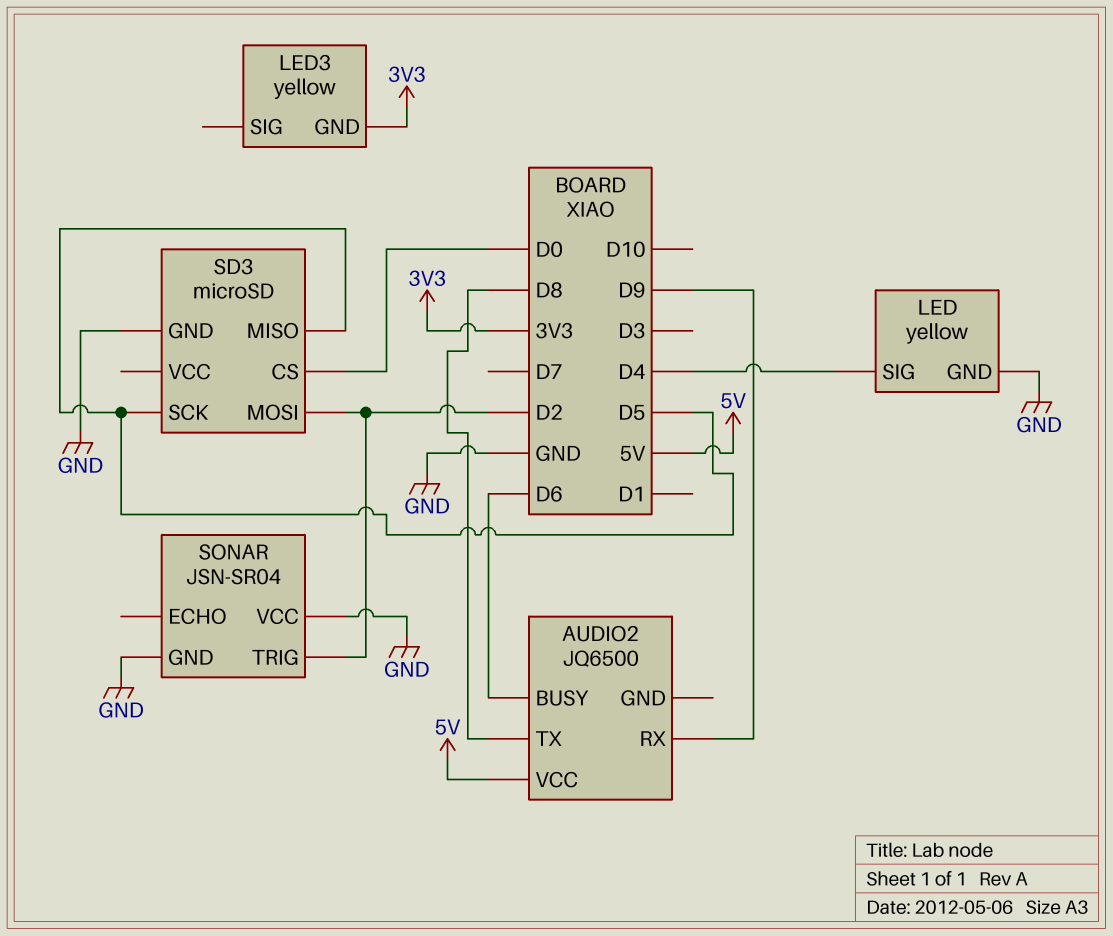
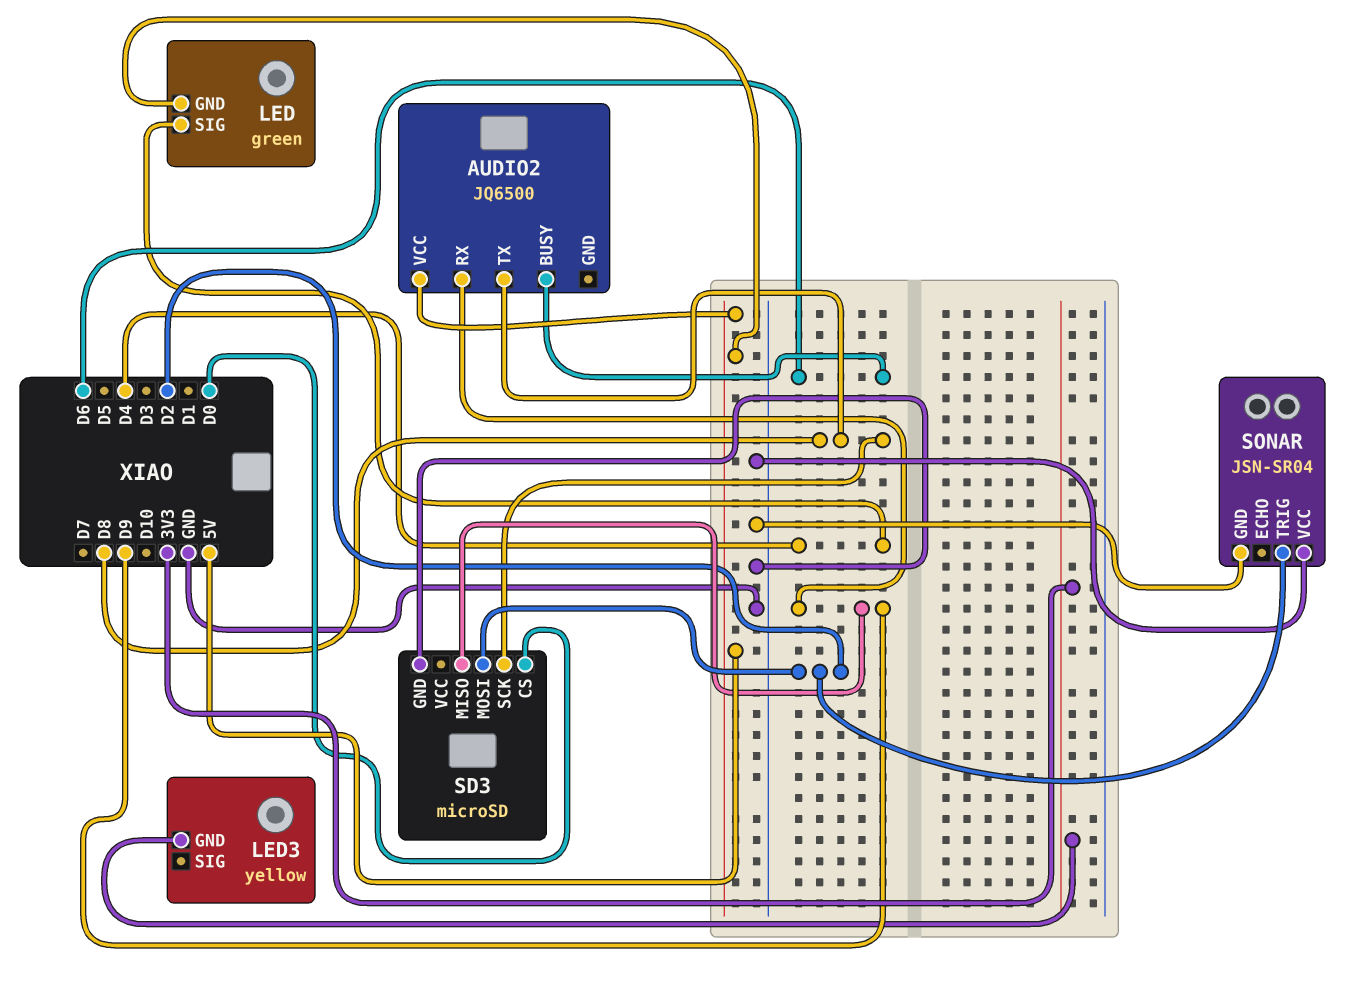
LED: yellow -> green
LED pin GND: GND -> 5V
SD3 pin MISO: D5 -> D9
SD3 pin SCK: D5 -> D8

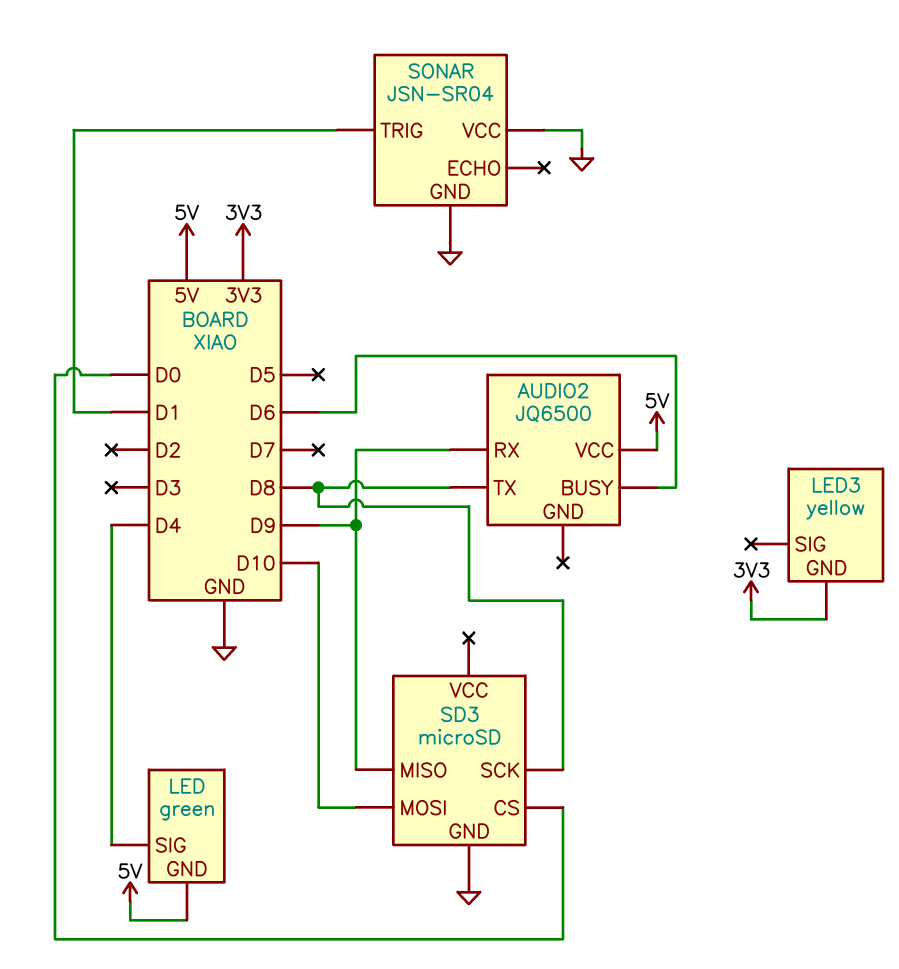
SD3 pin MOSI: D2 -> D10
SONAR pin TRIG: D2 -> D1

